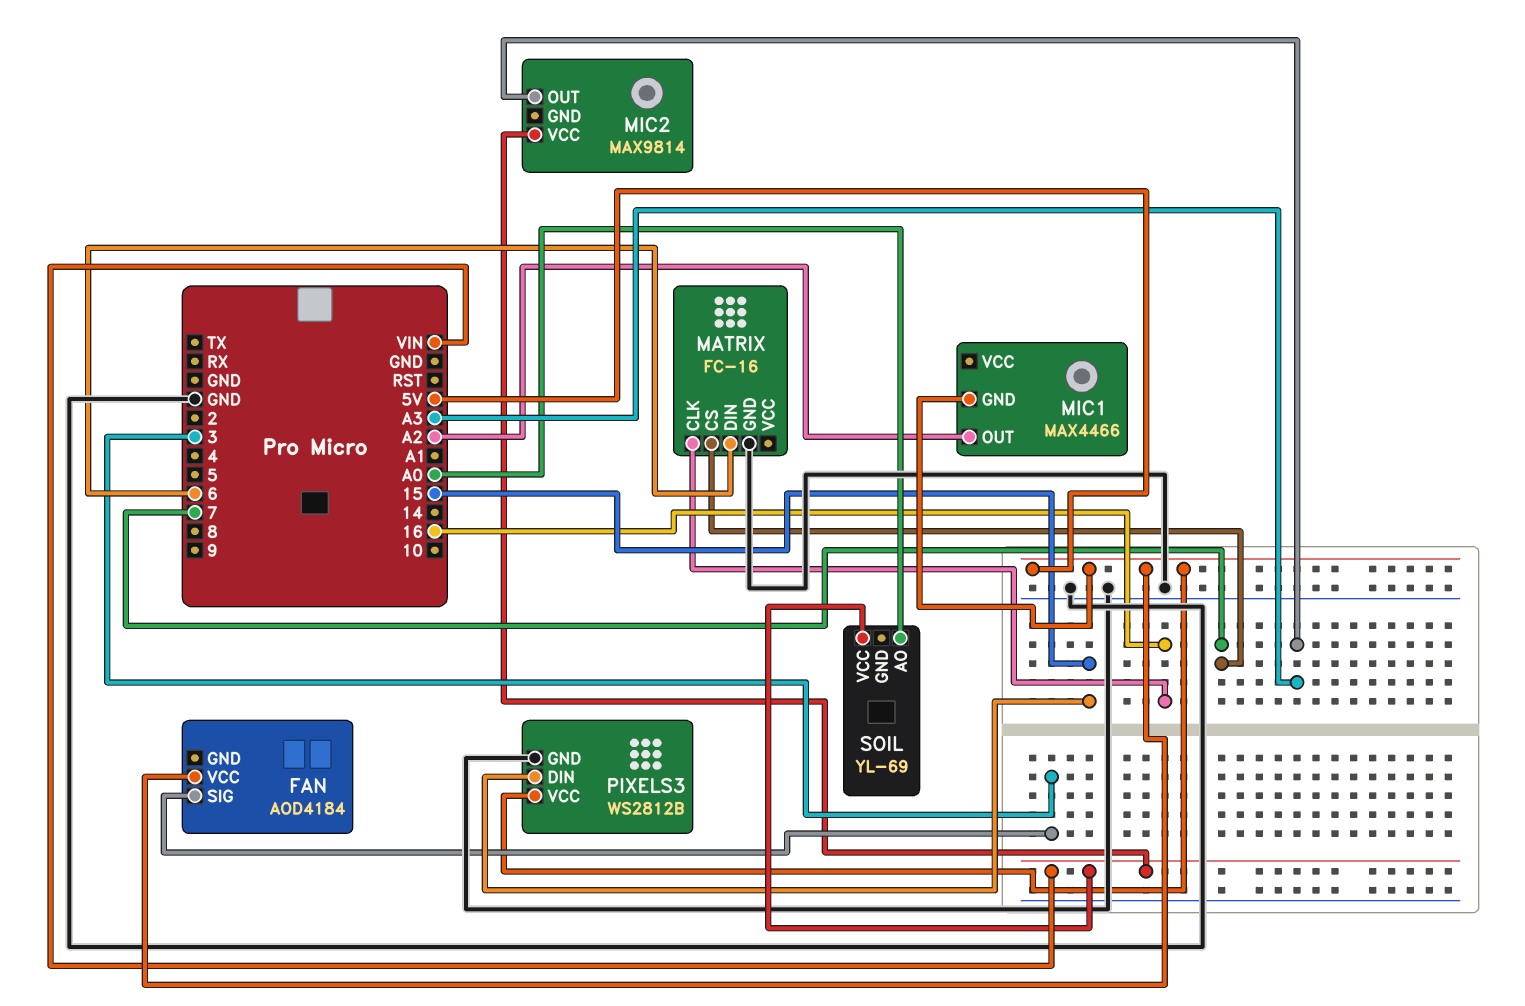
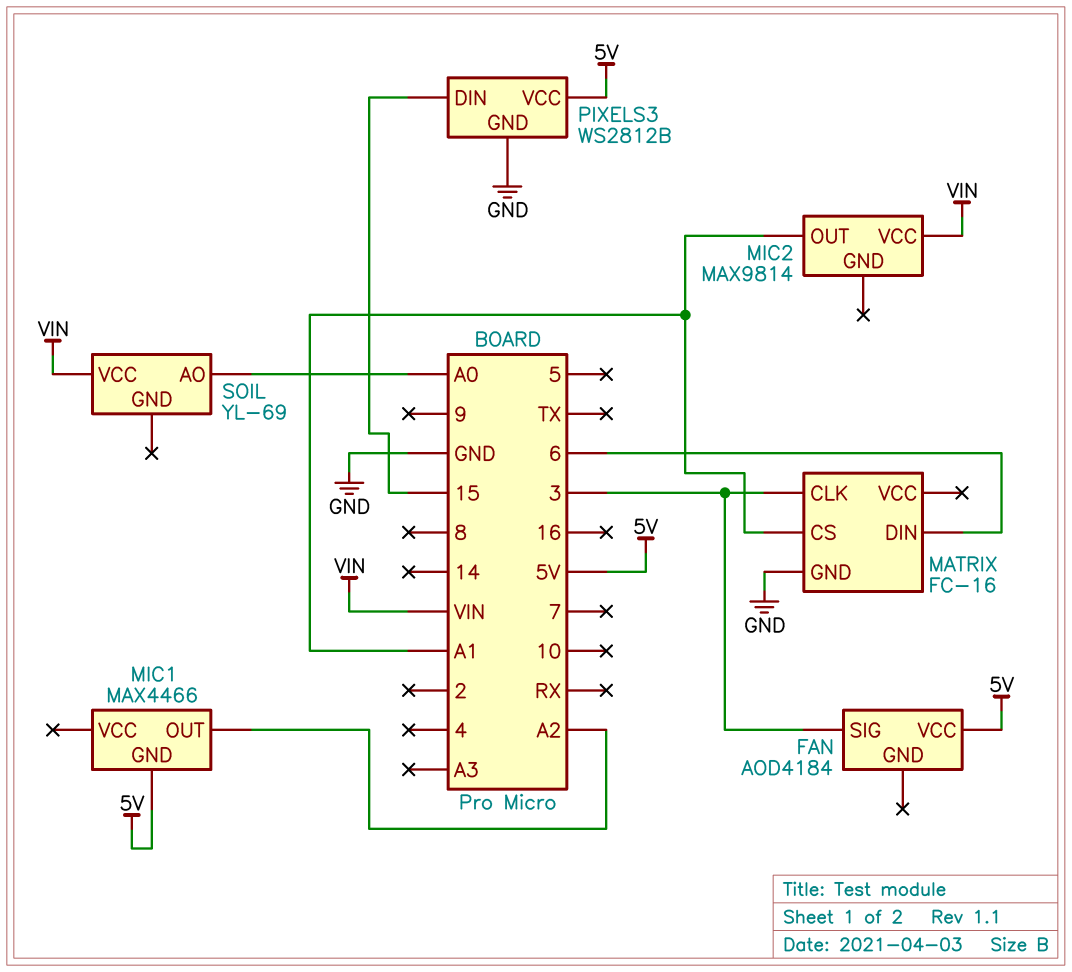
MATRIX pin CLK: 16 -> 3
MATRIX pin CS: 7 -> A1
MIC2 pin OUT: A3 -> A1

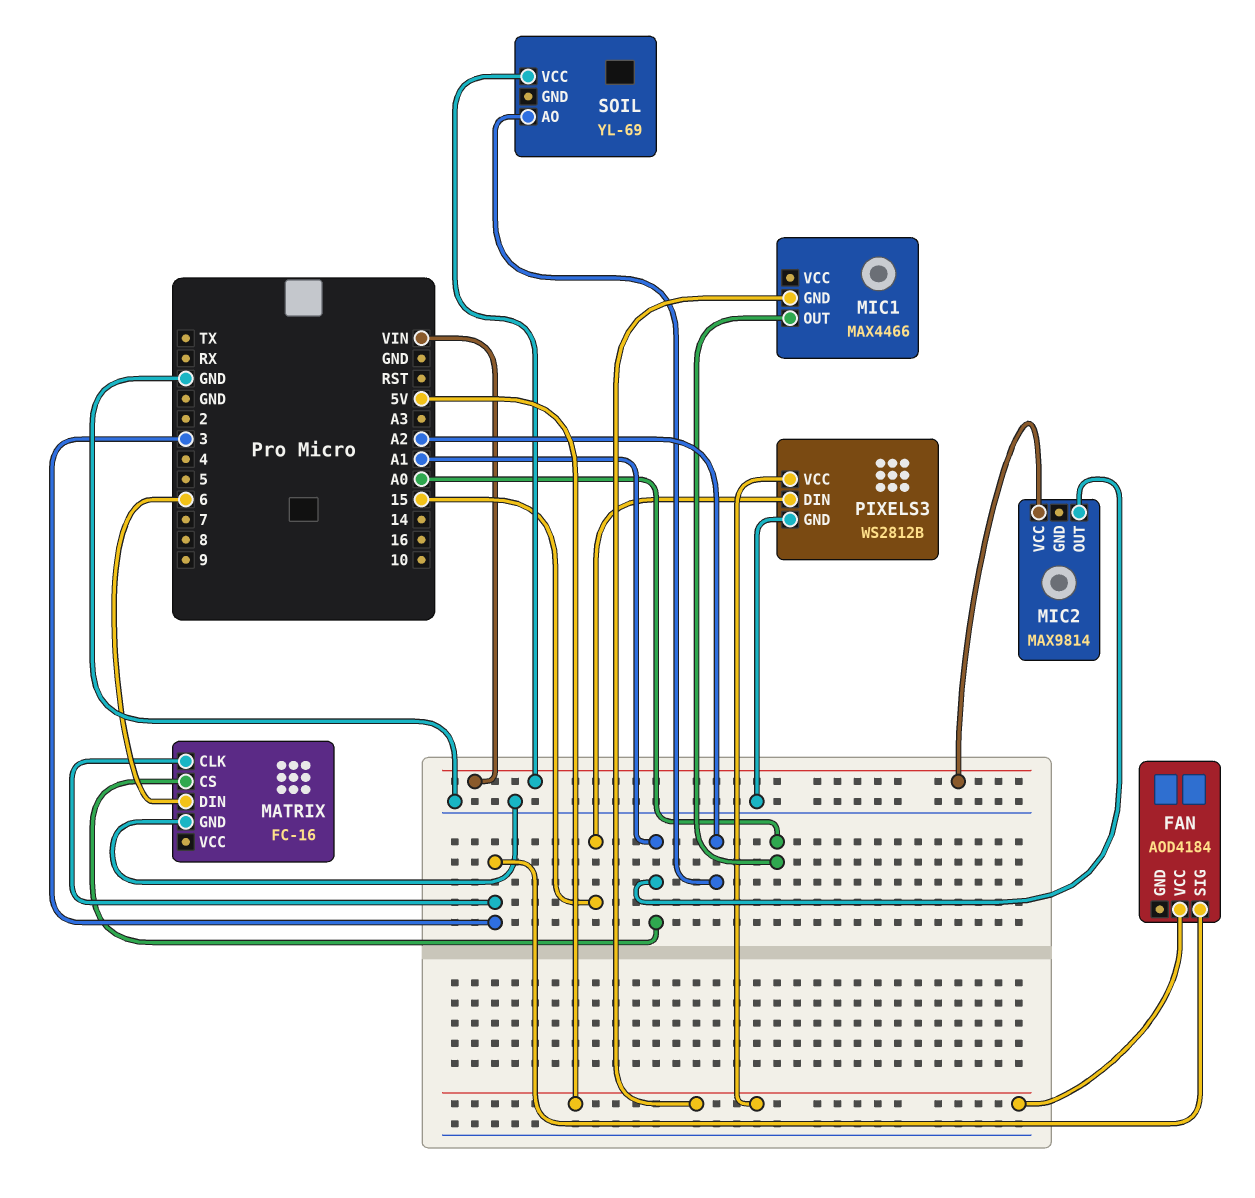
MIC1 pin OUT: A2 -> A0
SOIL pin AO: A0 -> A2

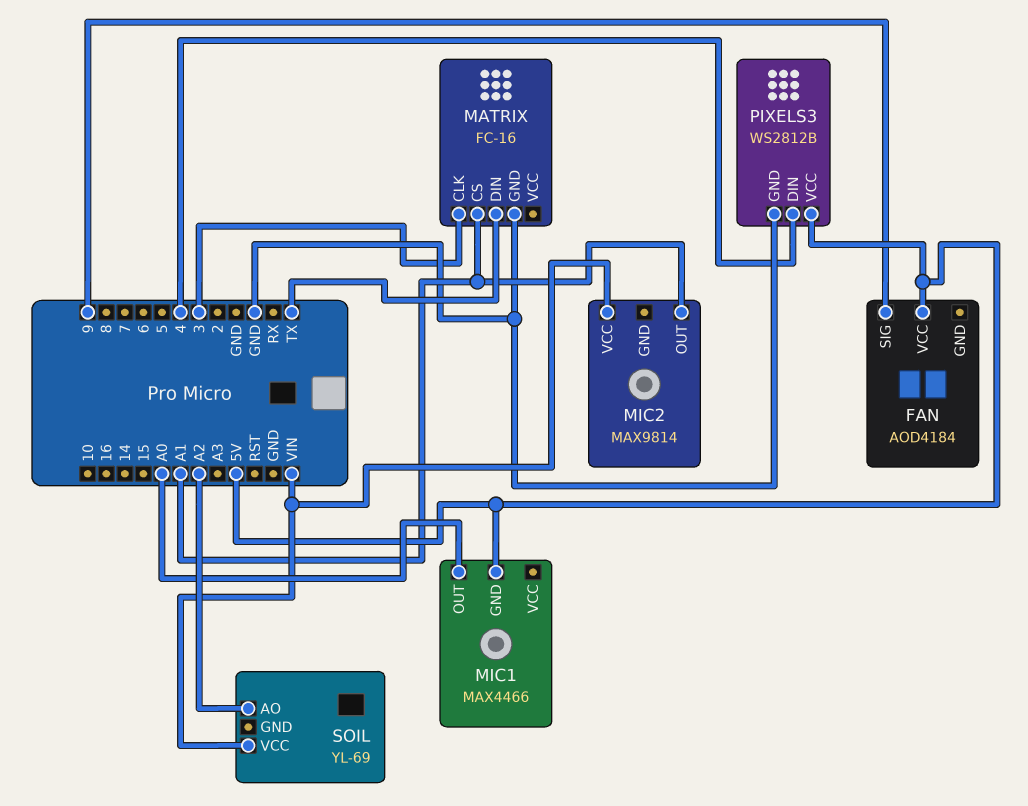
FAN pin SIG: 3 -> 9
MATRIX pin DIN: 6 -> TX
PIXELS3 pin DIN: 15 -> 4

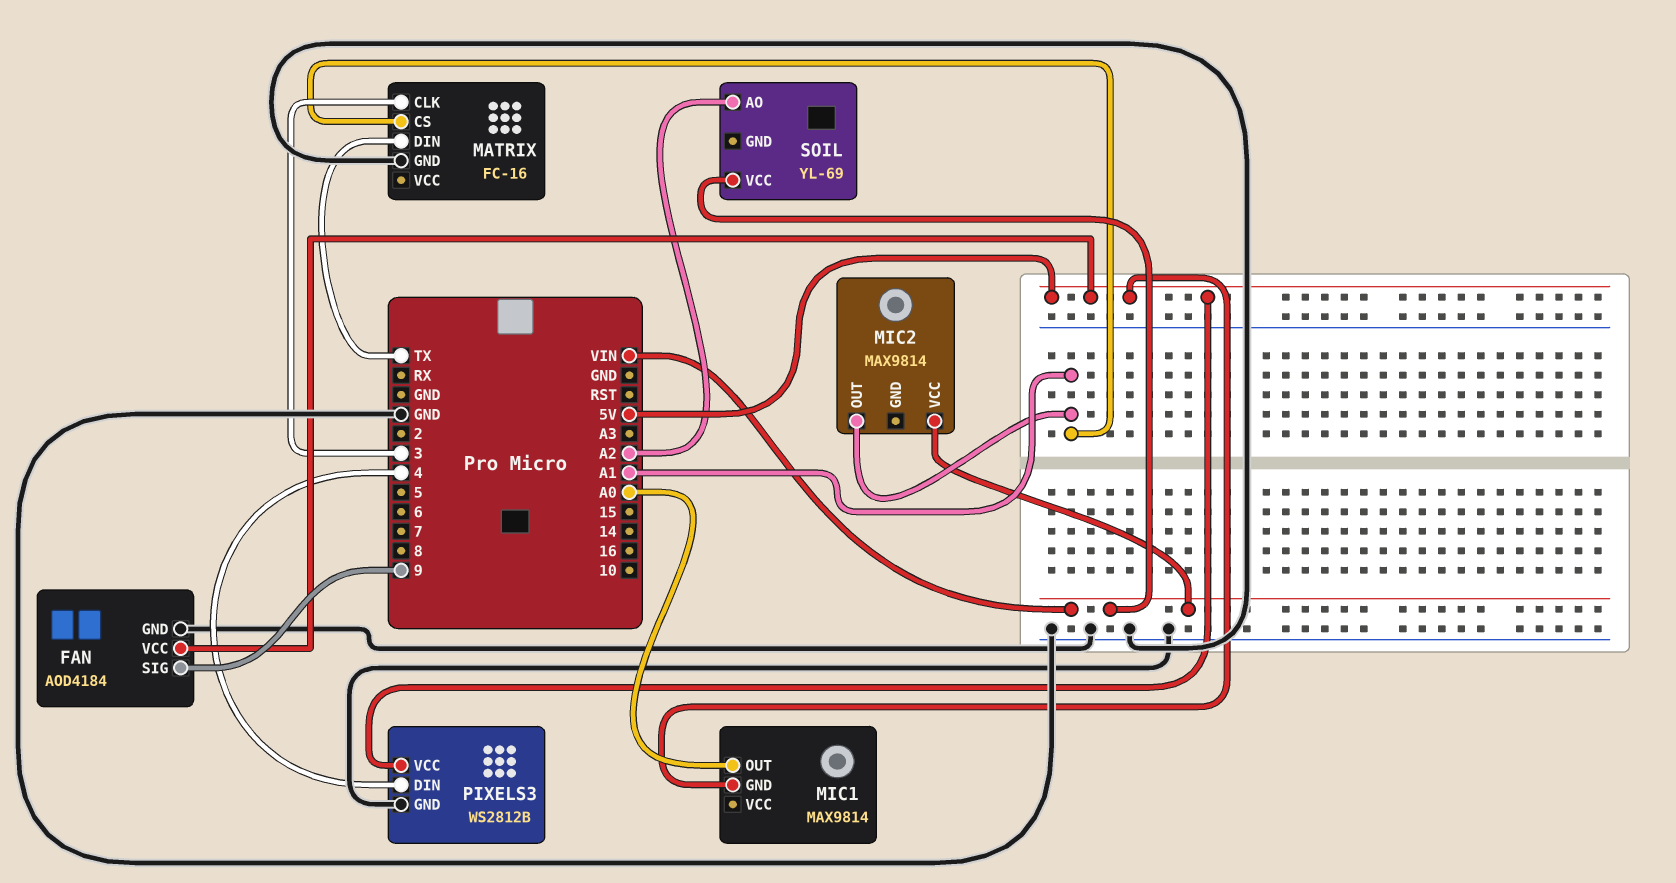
FAN pin GND: none -> GND
MIC1: MAX4466 -> MAX9814

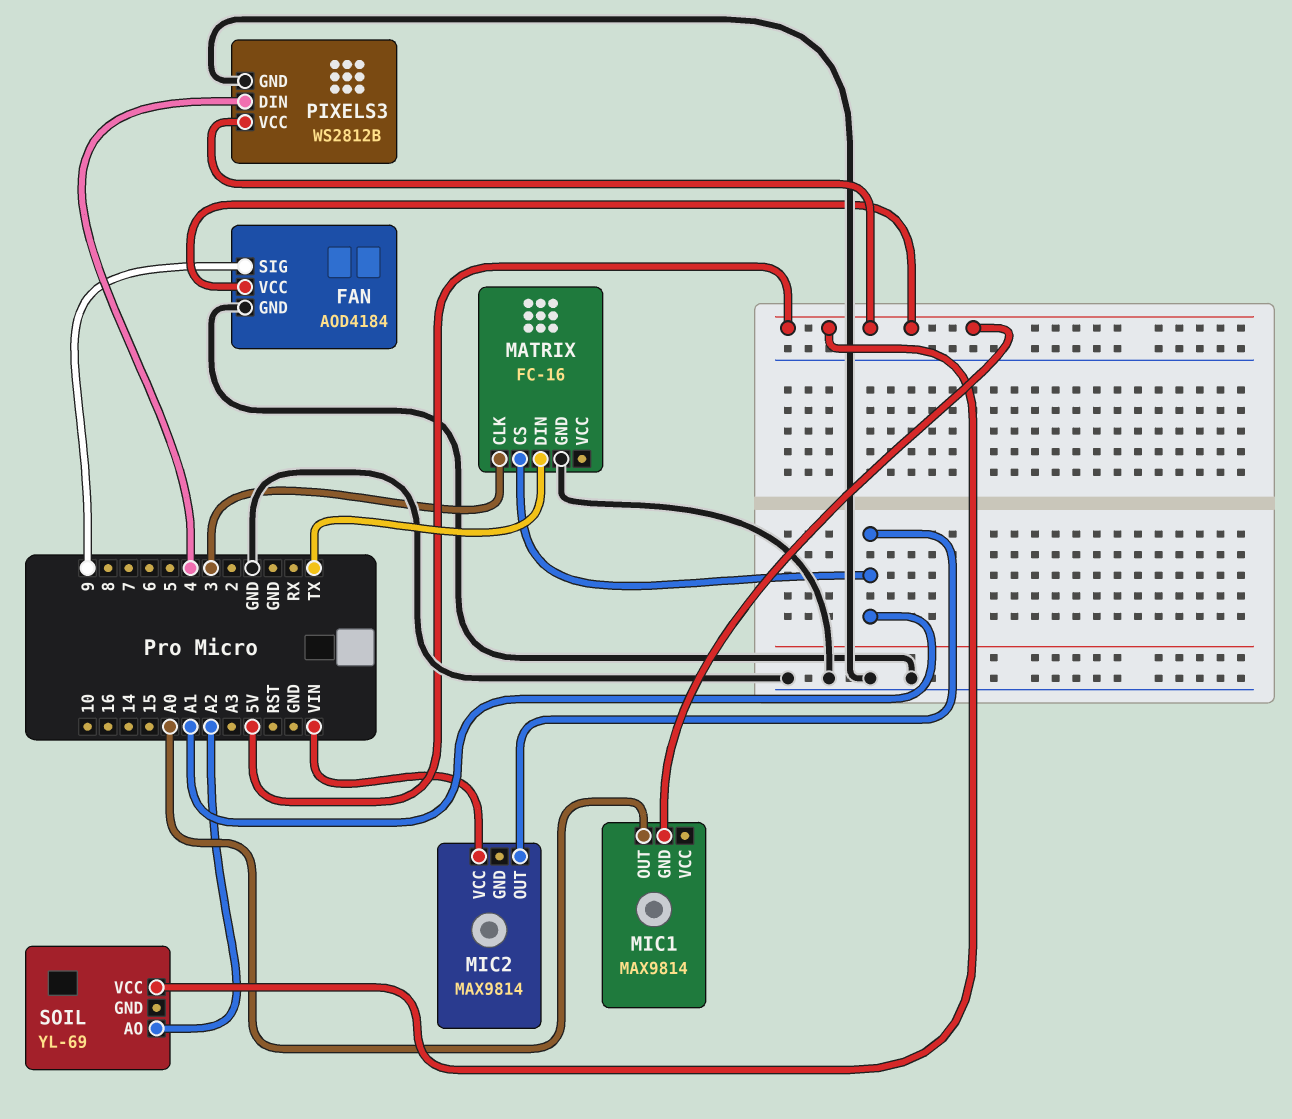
SOIL pin VCC: VIN -> 5V

